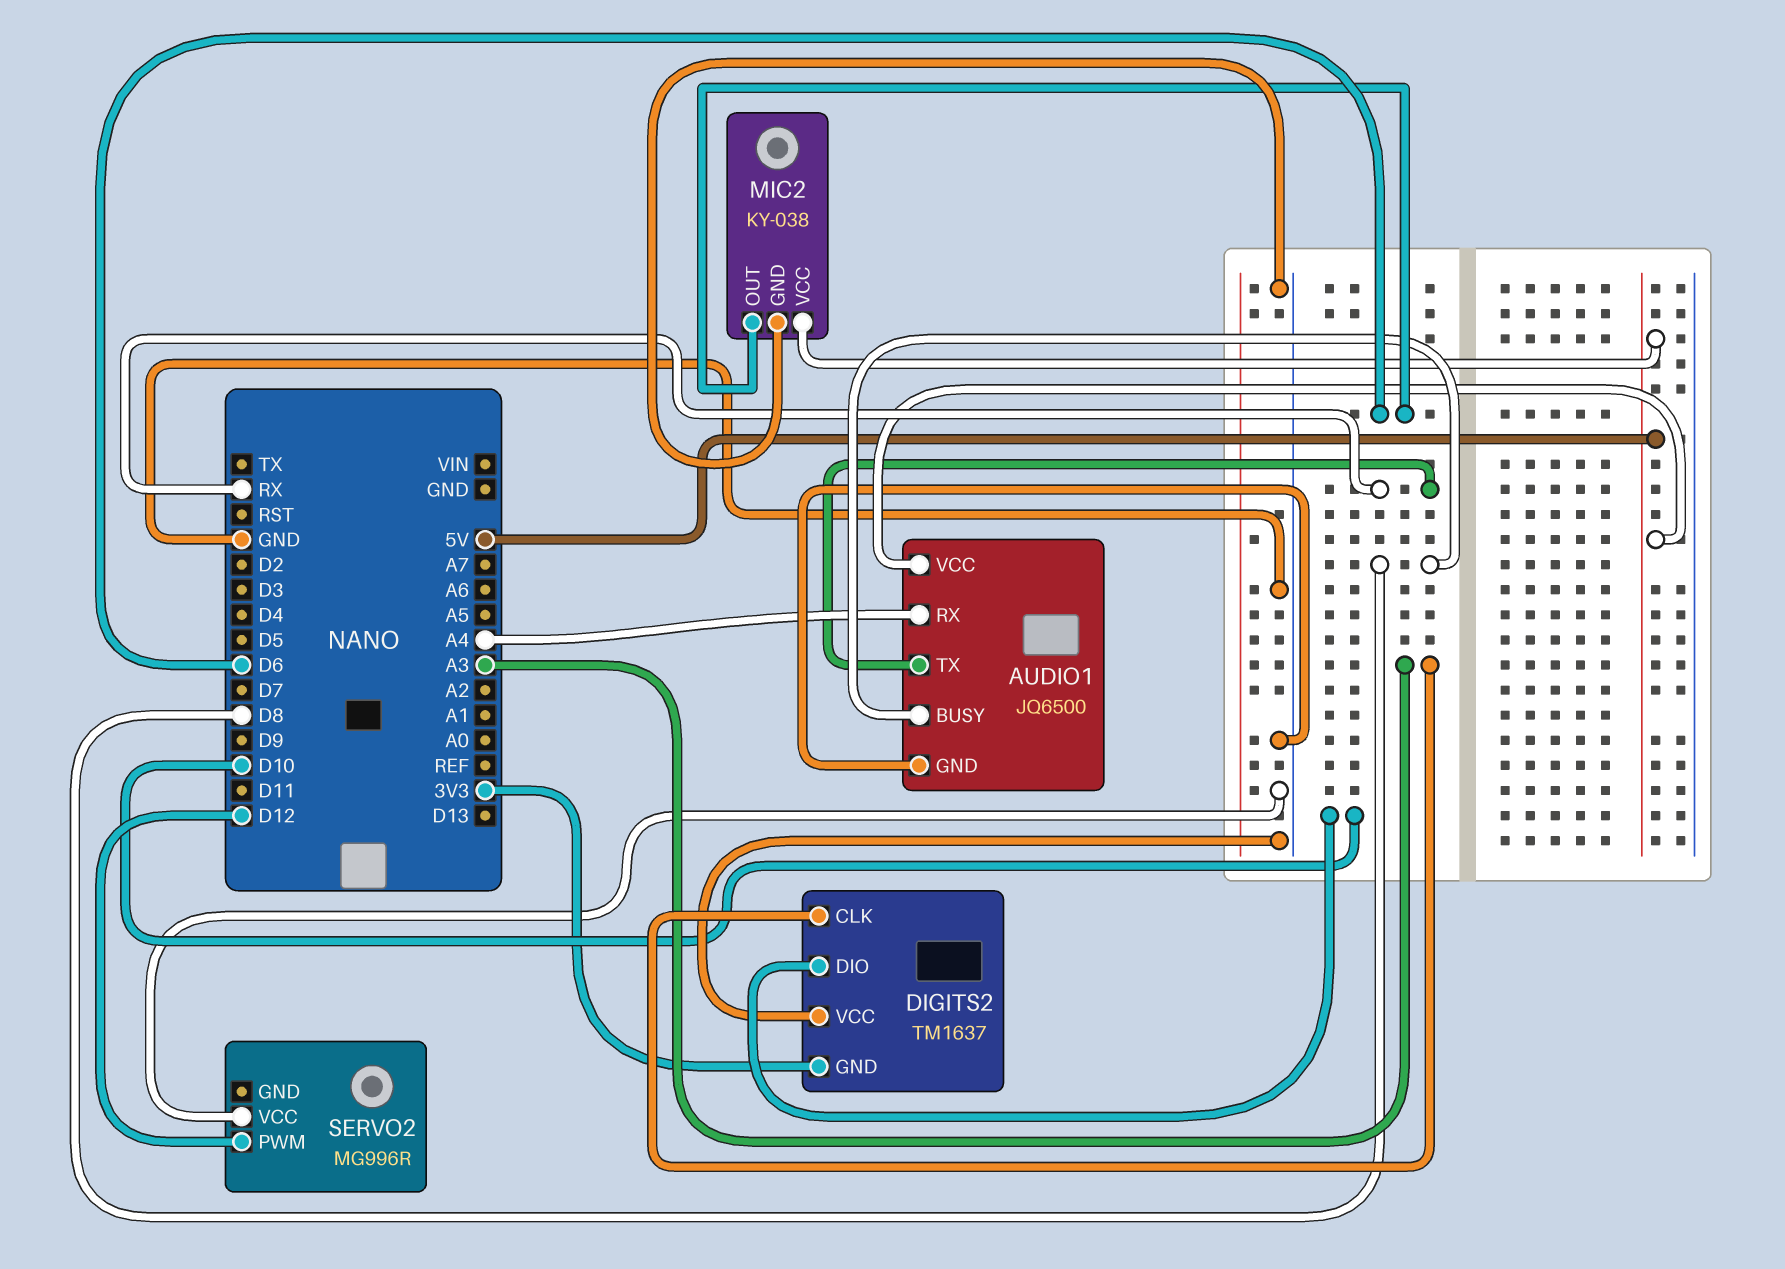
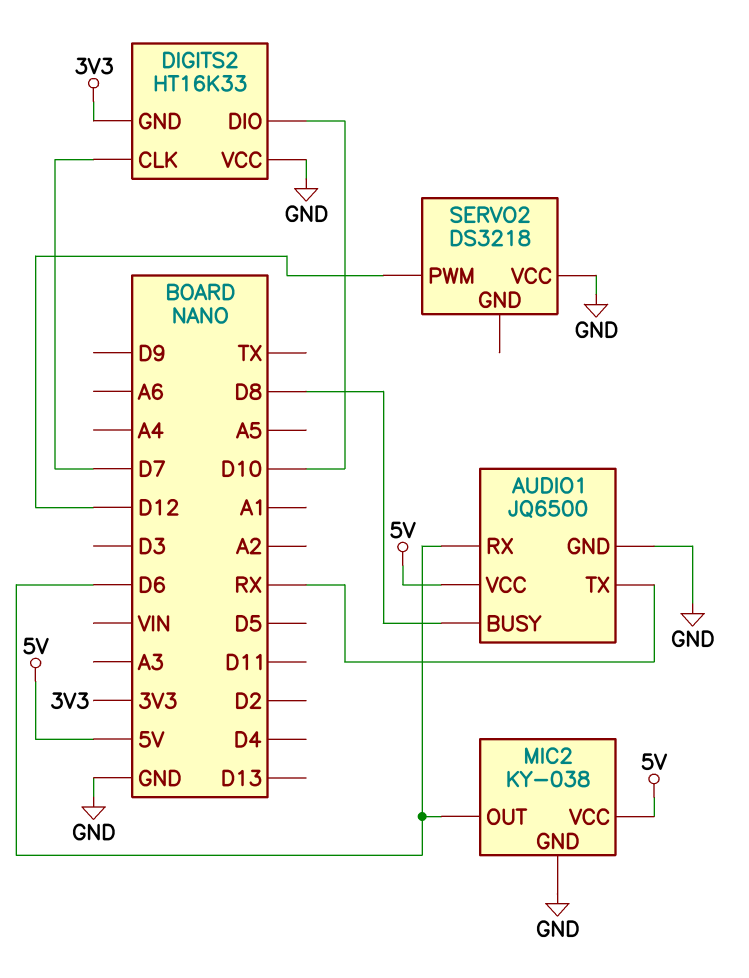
AUDIO1 pin RX: A4 -> D6
DIGITS2: TM1637 -> HT16K33
DIGITS2 pin CLK: A3 -> D7
SERVO2: MG996R -> DS3218

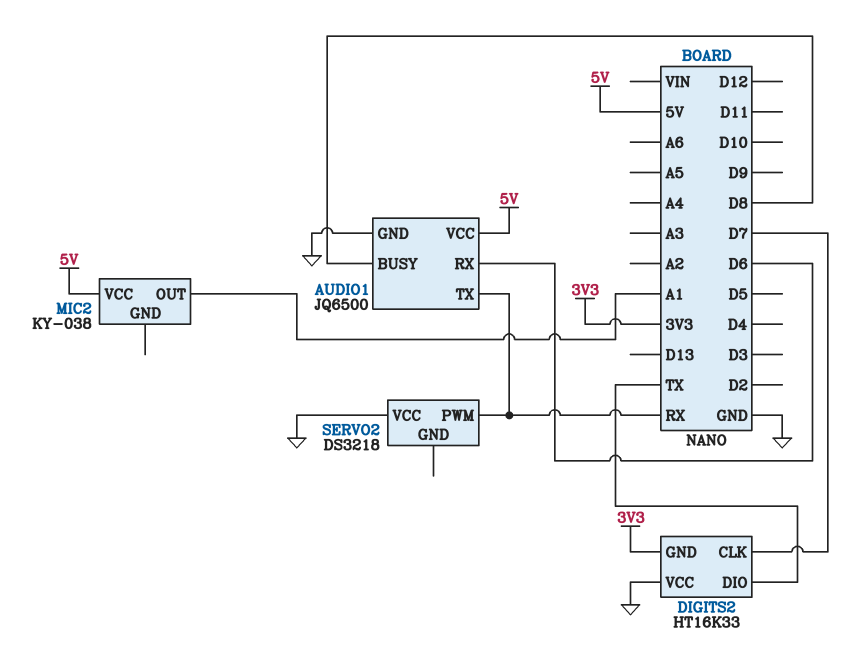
DIGITS2 pin DIO: D10 -> TX
MIC2 pin GND: GND -> none
MIC2 pin OUT: D6 -> A1
SERVO2 pin PWM: D12 -> RX

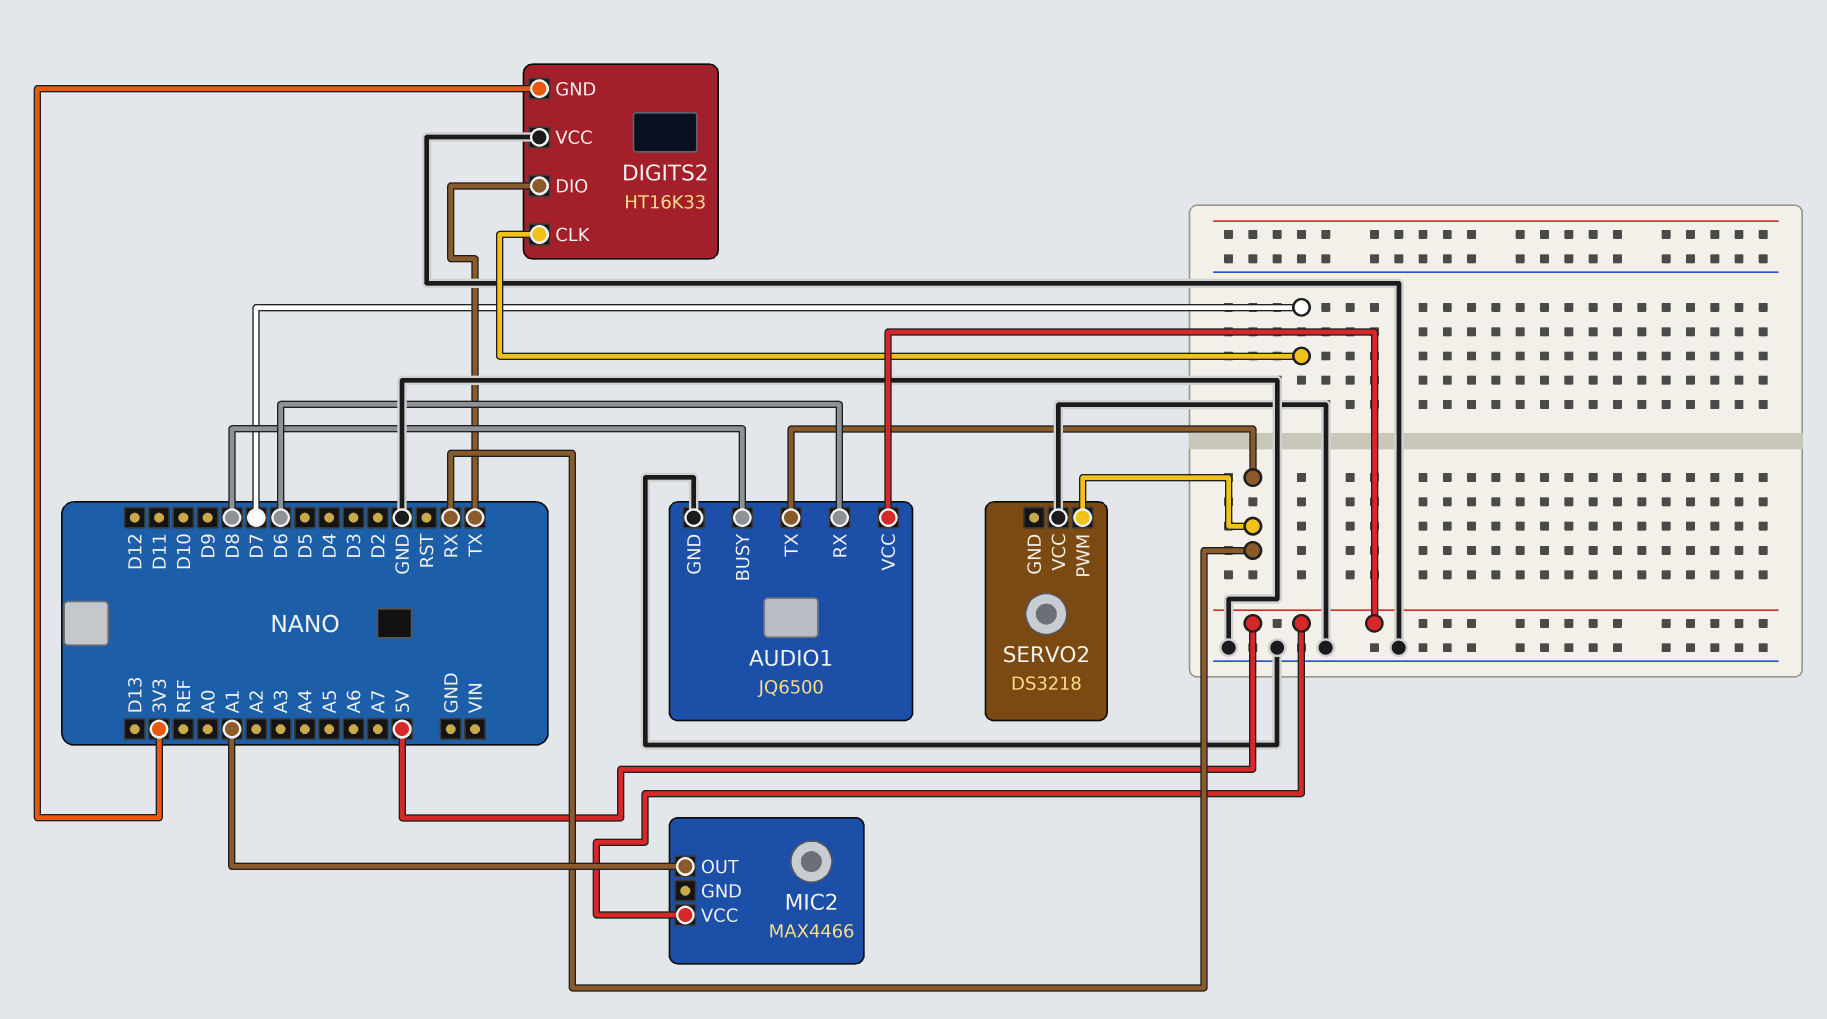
MIC2: KY-038 -> MAX4466

